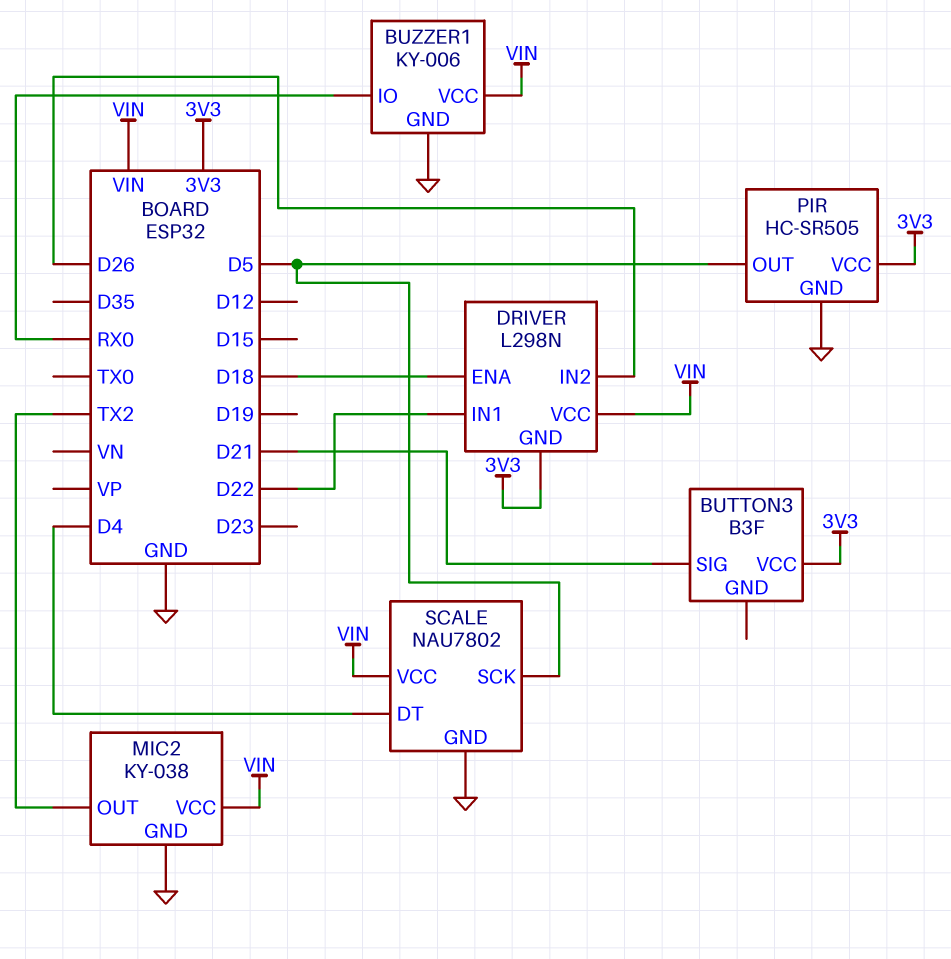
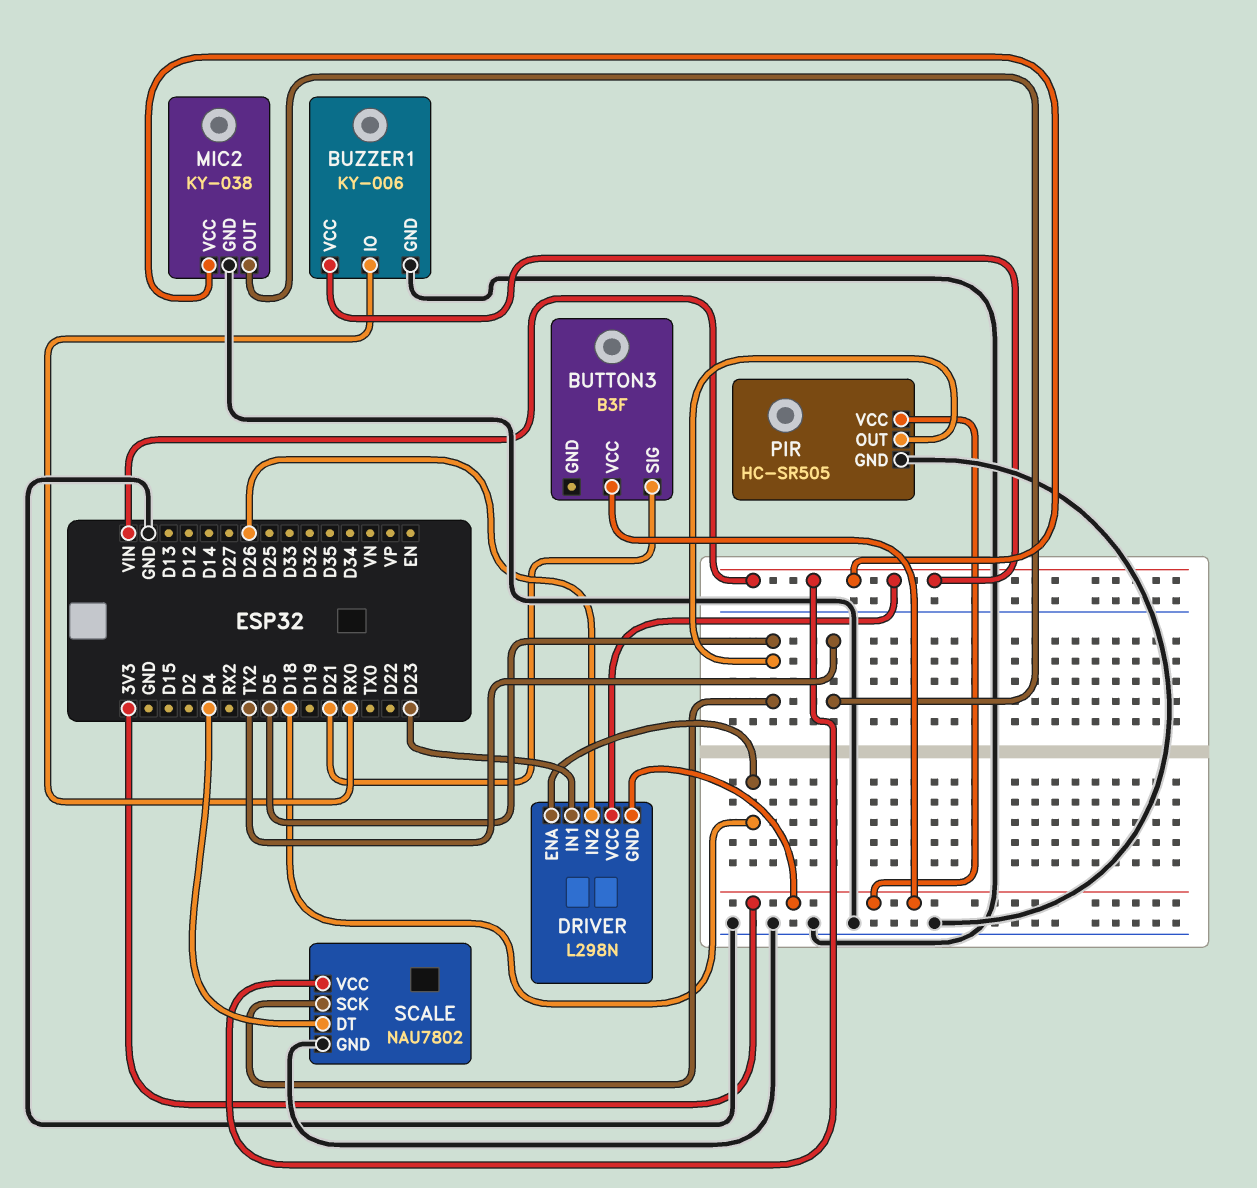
DRIVER pin IN1: D22 -> D23

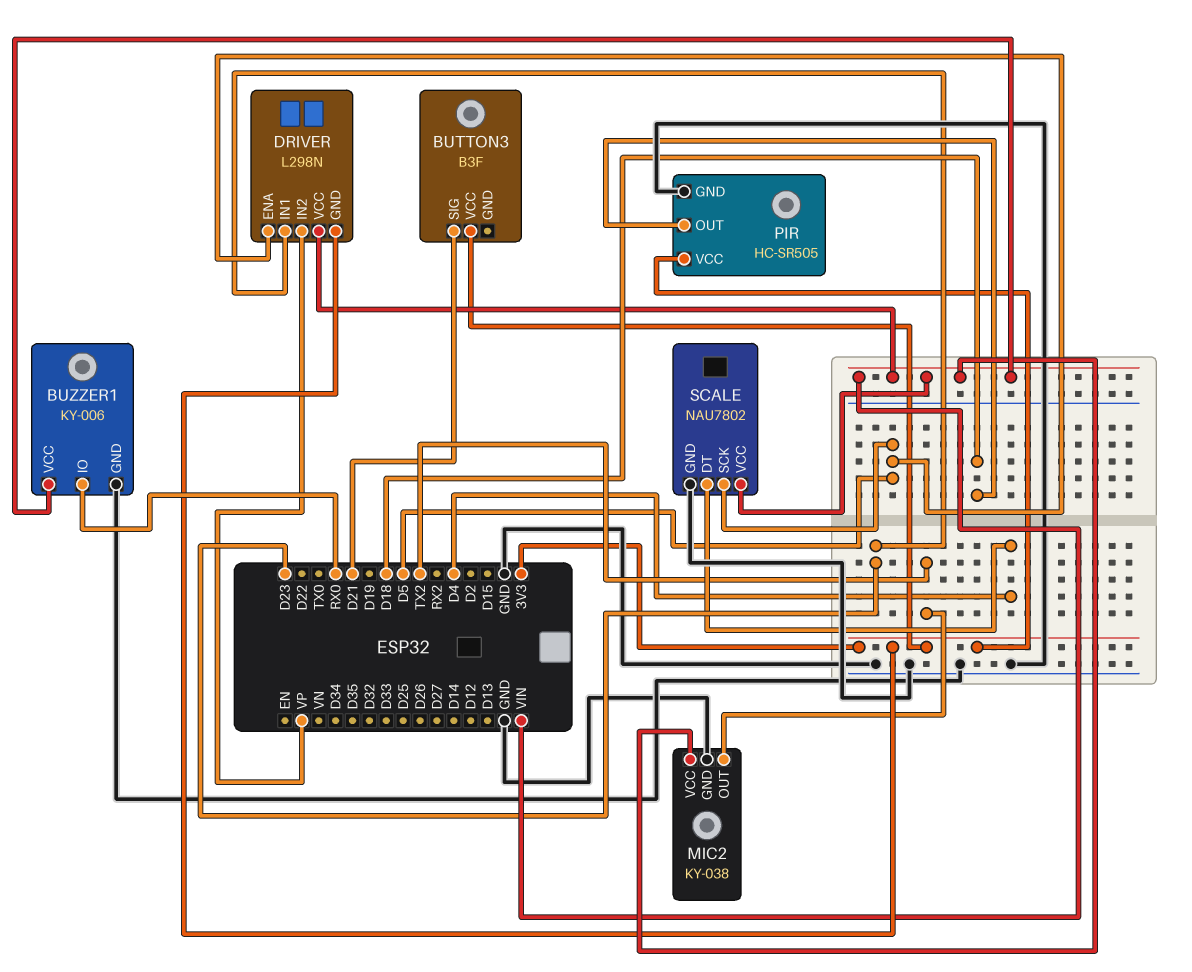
DRIVER pin ENA: D18 -> D5
DRIVER pin IN2: D26 -> VP
PIR pin OUT: D5 -> D18

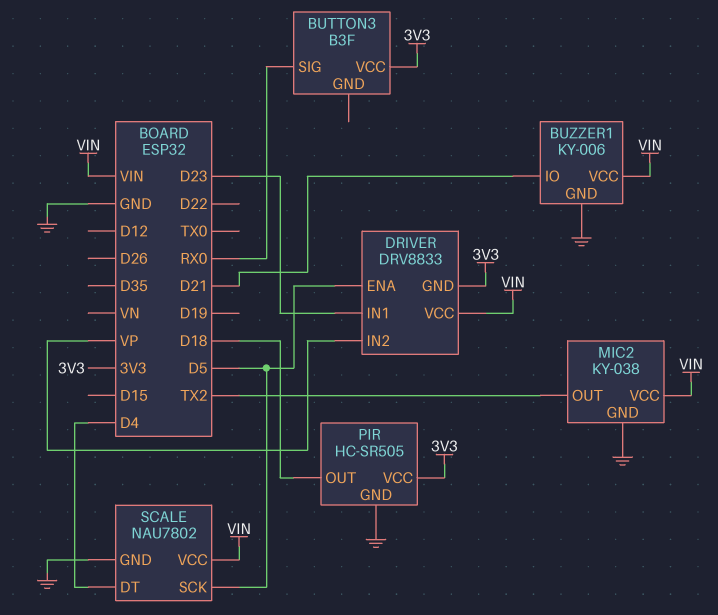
BUTTON3 pin SIG: D21 -> RX0
BUZZER1 pin IO: RX0 -> D21
DRIVER: L298N -> DRV8833

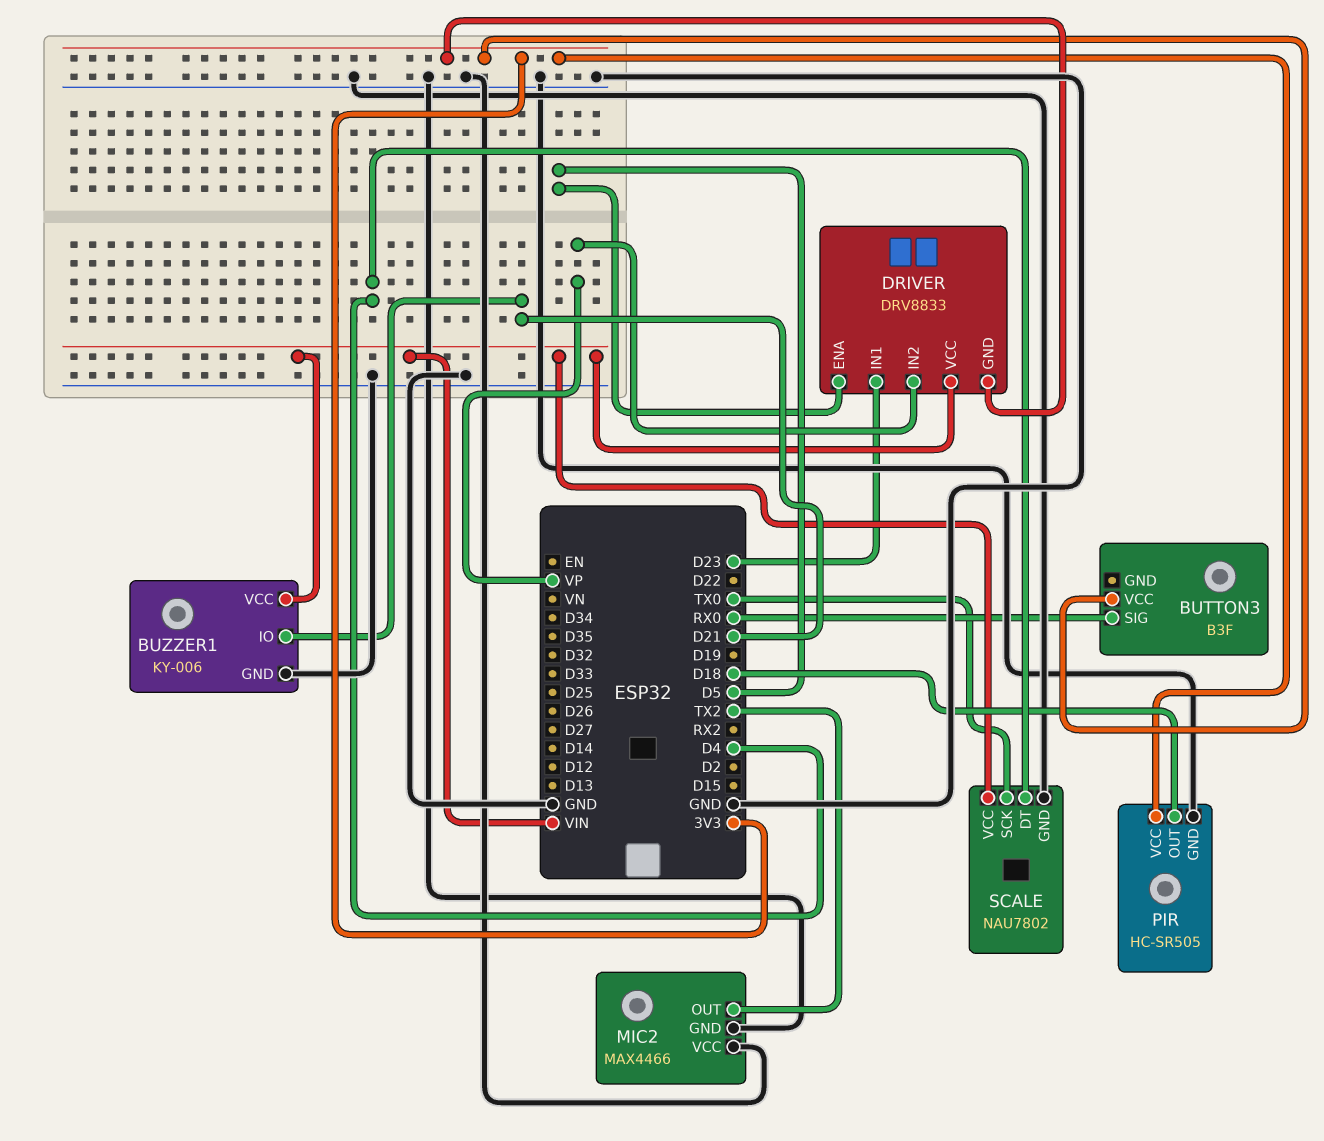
MIC2: KY-038 -> MAX4466
MIC2 pin VCC: VIN -> GND
SCALE pin SCK: D5 -> TX0

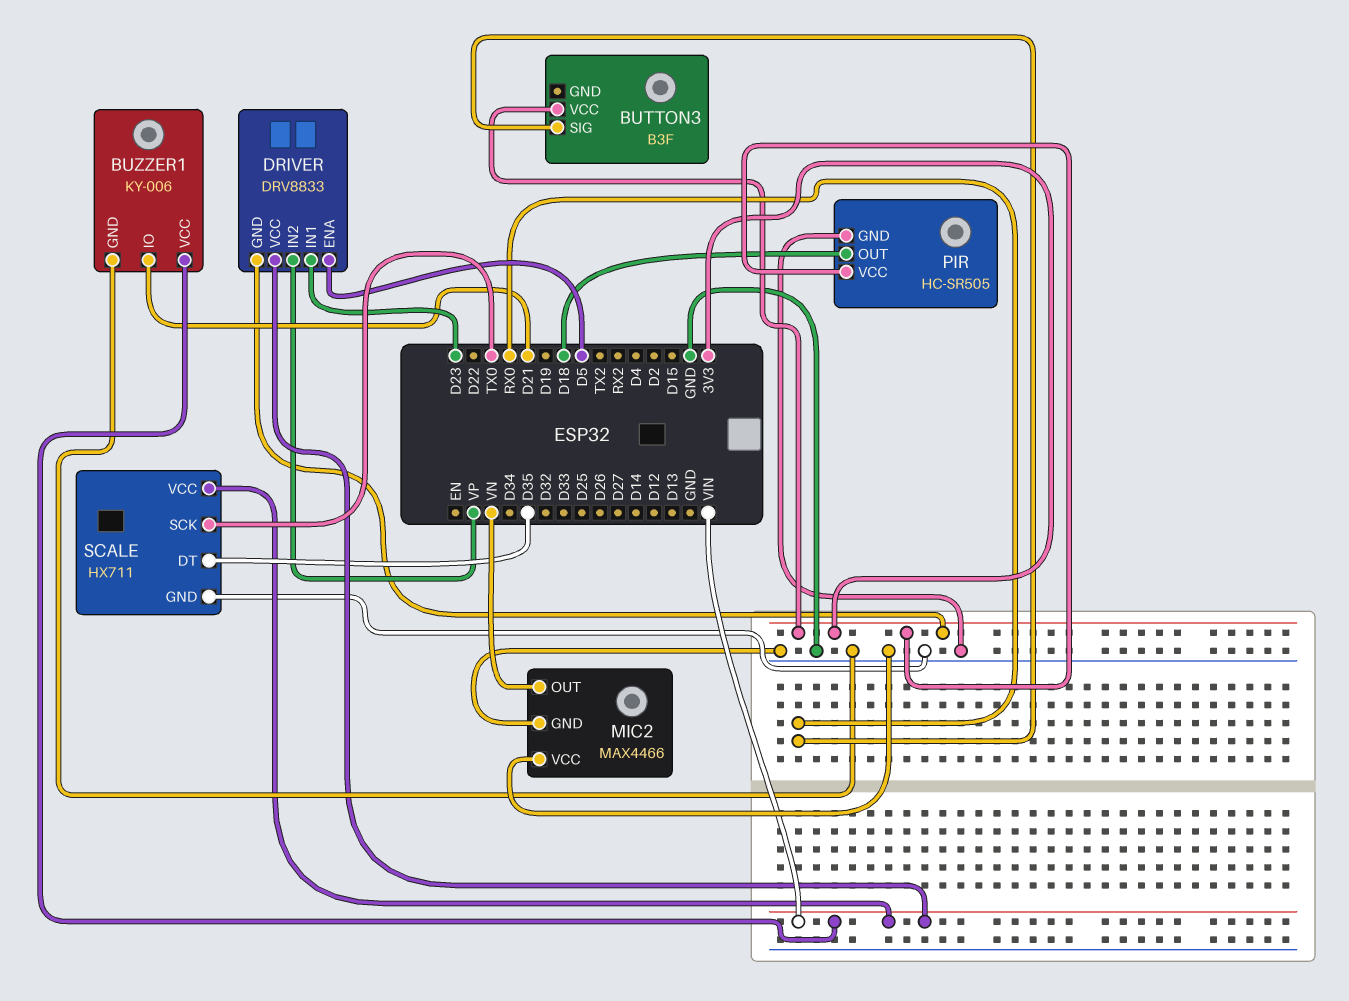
MIC2 pin OUT: TX2 -> VN
SCALE: NAU7802 -> HX711
SCALE pin DT: D4 -> D35

